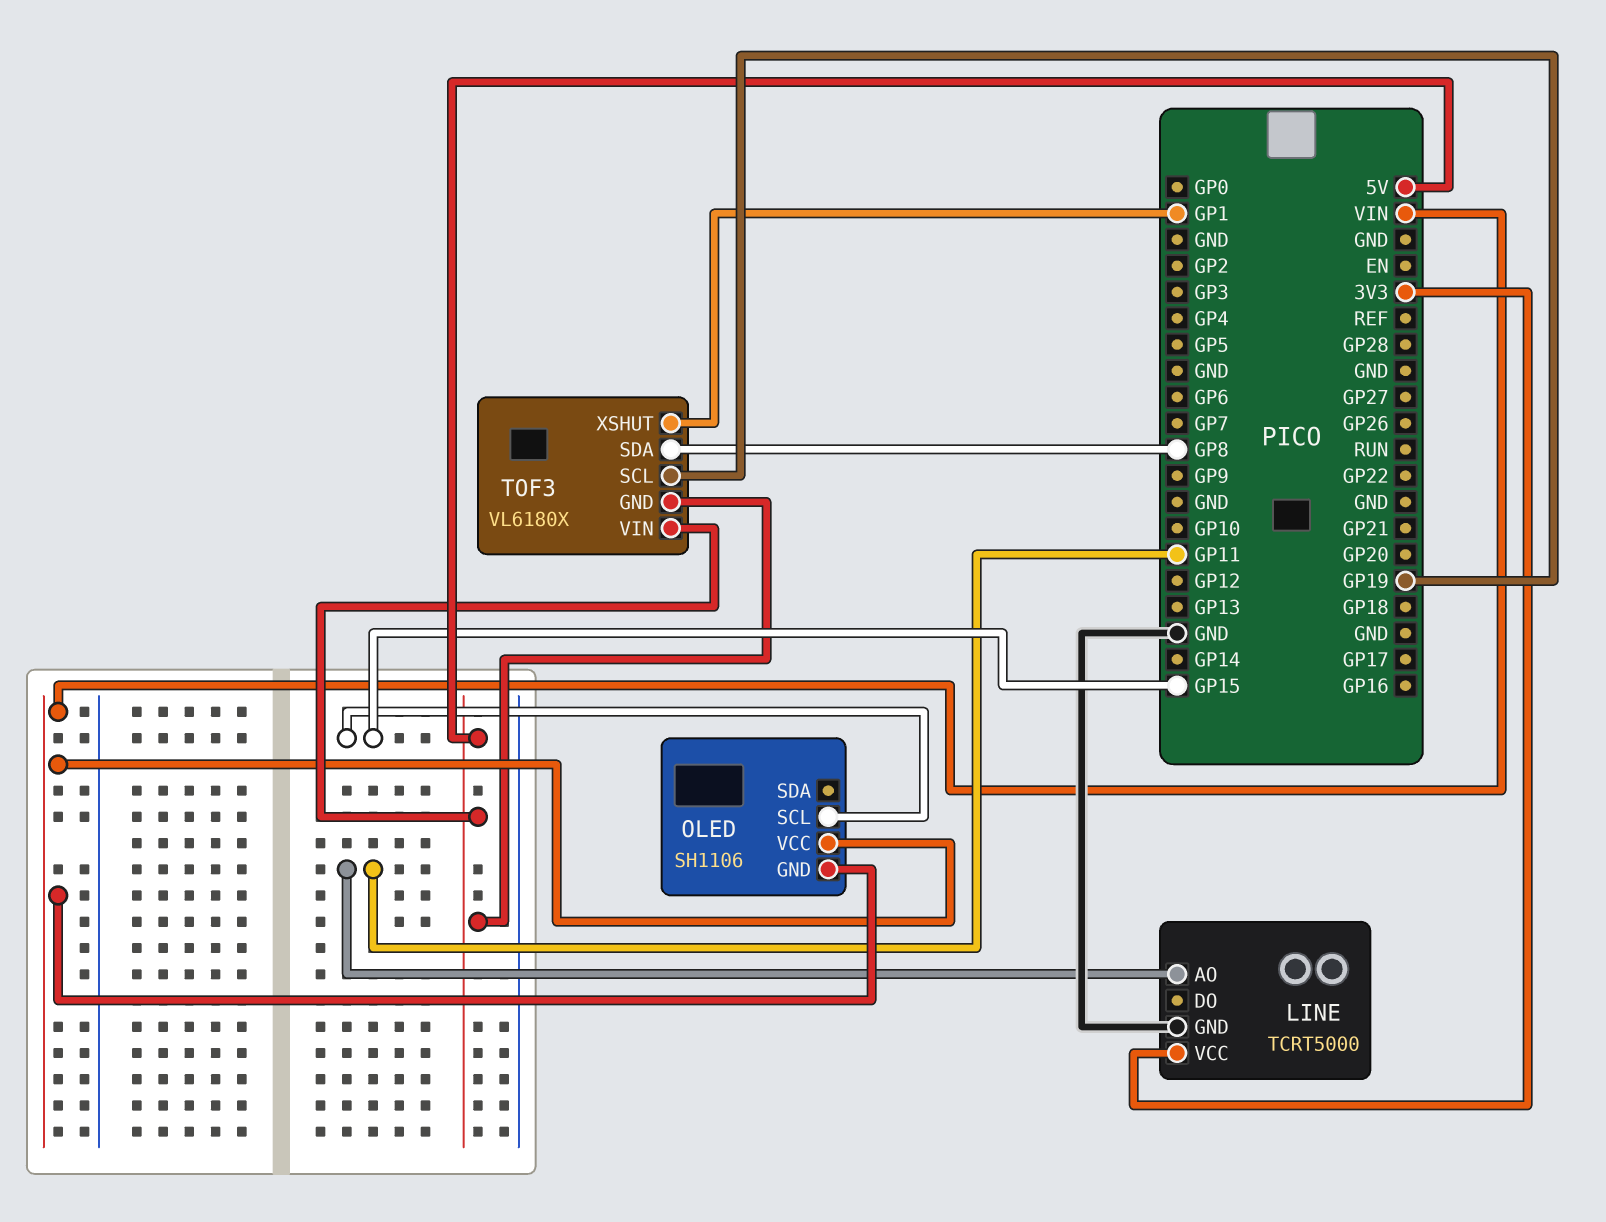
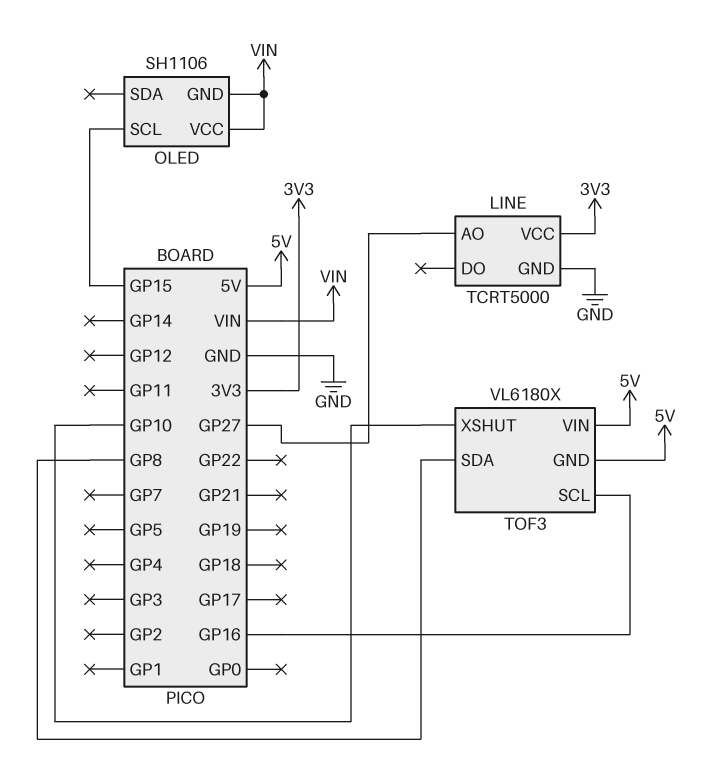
LINE pin AO: GP11 -> GP27
TOF3 pin SCL: GP19 -> GP16
TOF3 pin XSHUT: GP1 -> GP10

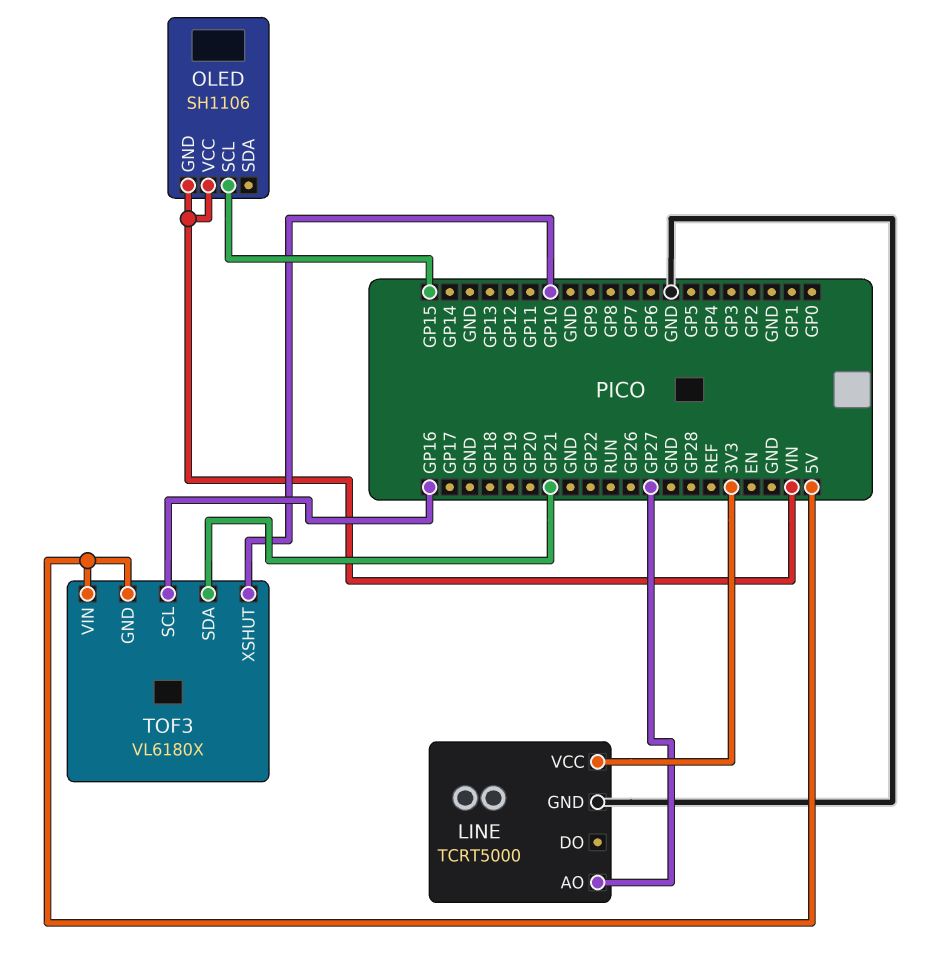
TOF3 pin SDA: GP8 -> GP21

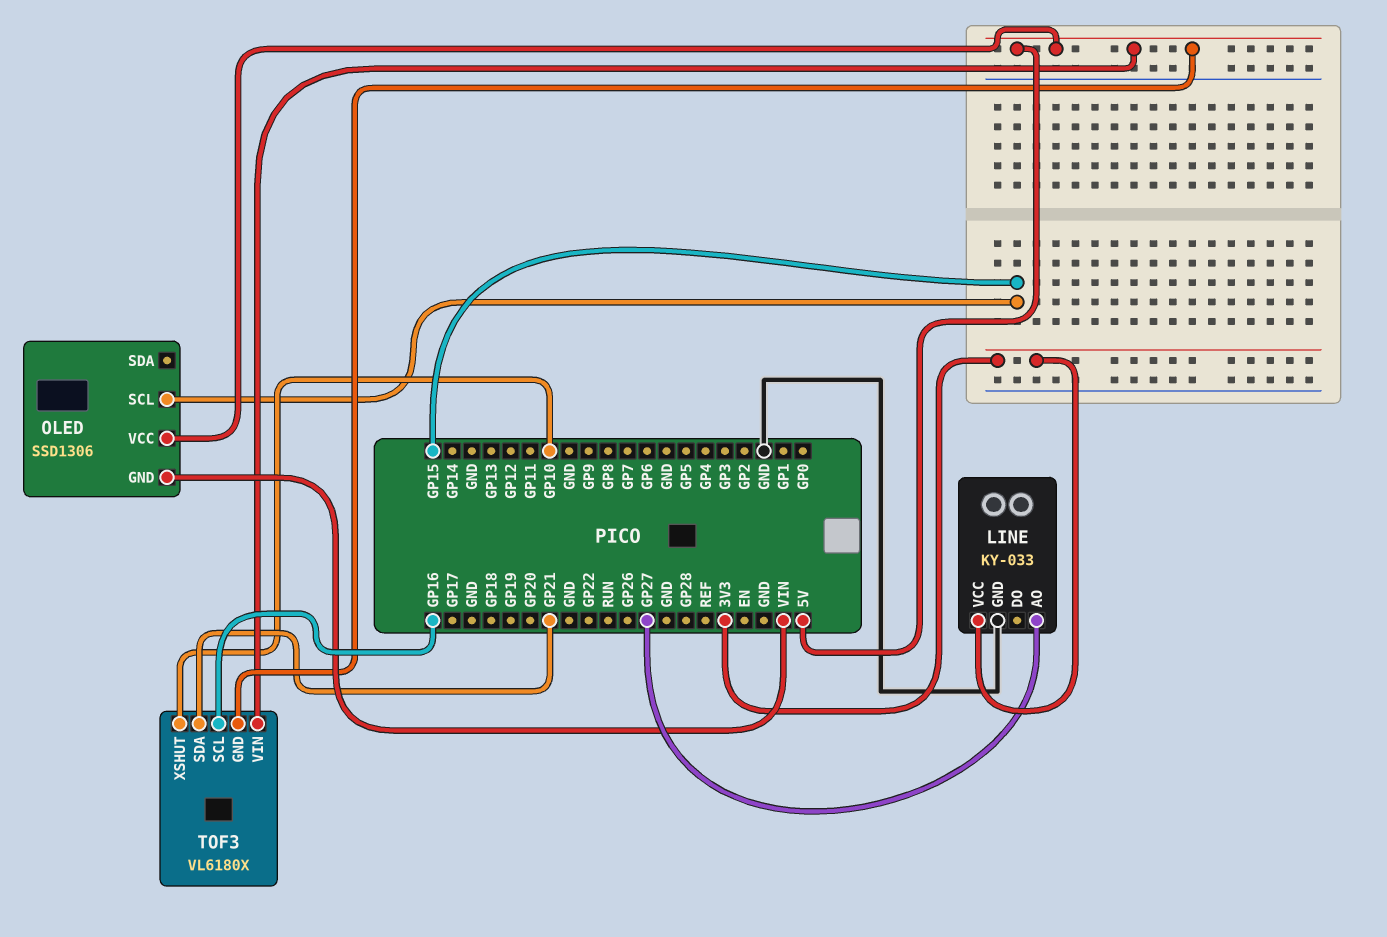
LINE: TCRT5000 -> KY-033
OLED: SH1106 -> SSD1306
OLED pin VCC: VIN -> 5V

